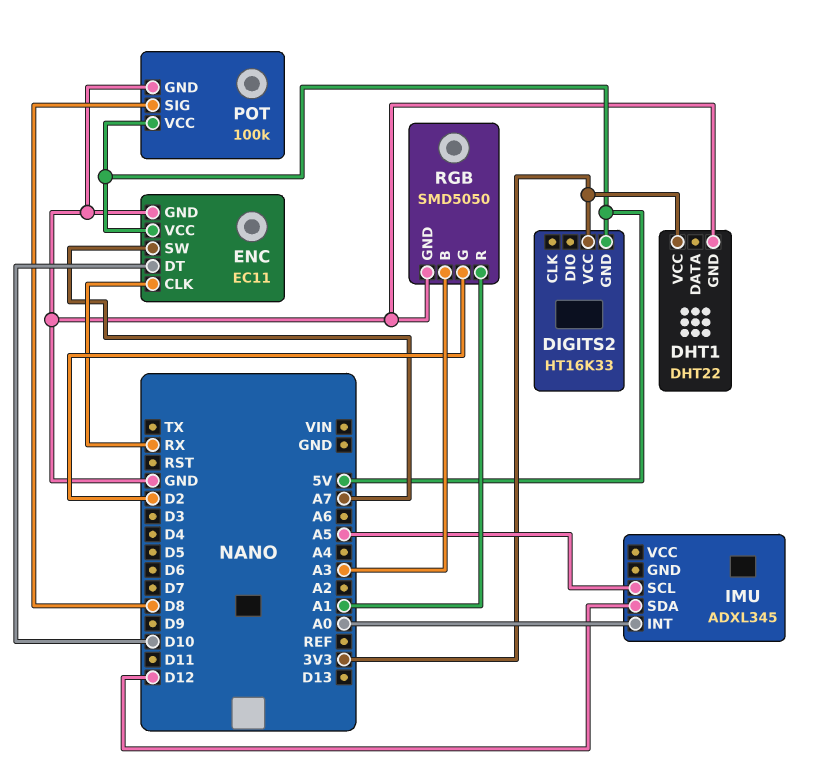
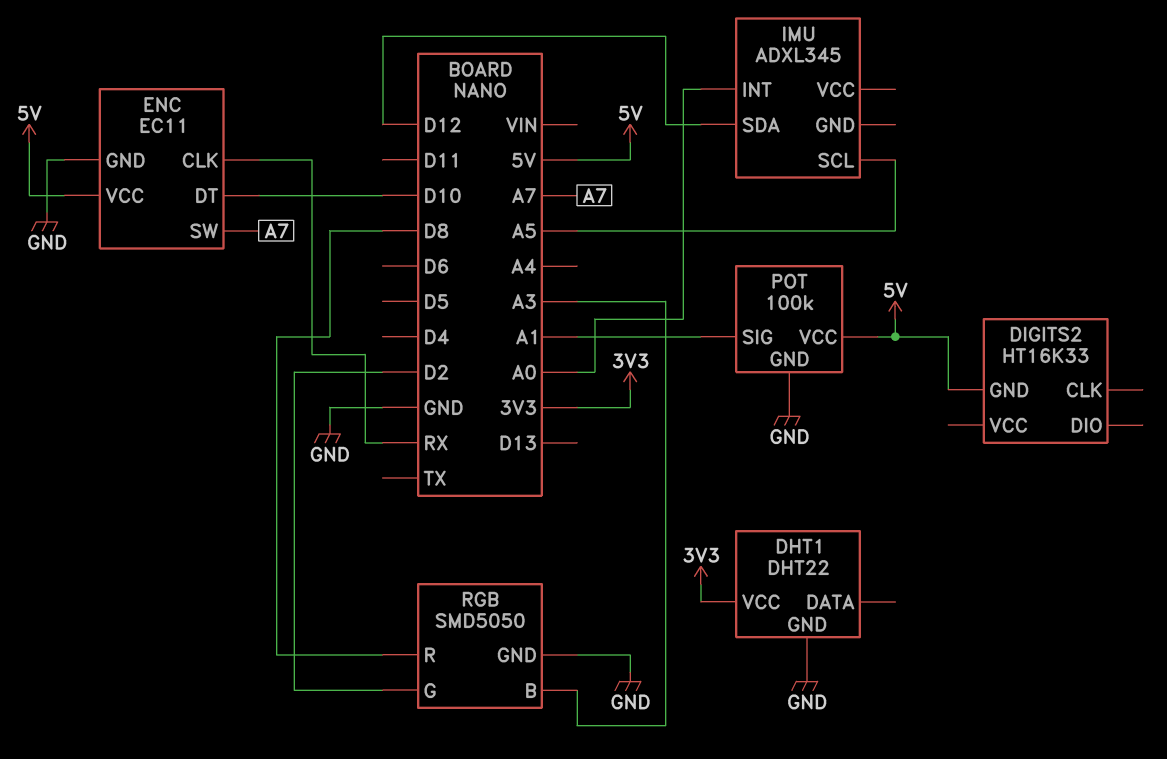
DIGITS2 pin VCC: 3V3 -> none
POT pin SIG: D8 -> A1
RGB pin R: A1 -> D8

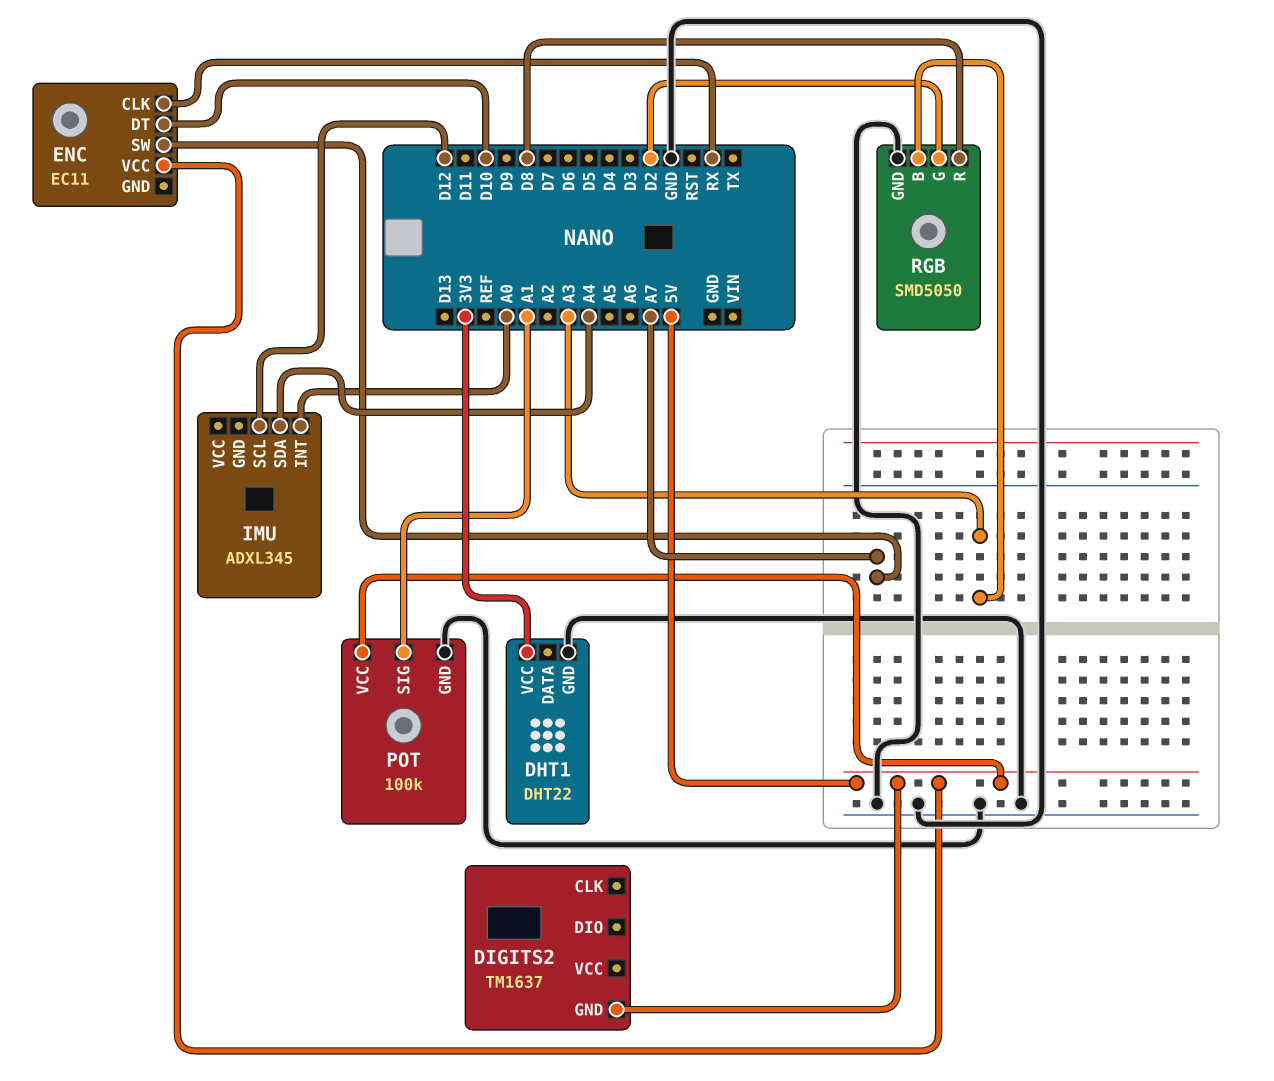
DIGITS2: HT16K33 -> TM1637
ENC pin GND: GND -> none
IMU pin SCL: A5 -> D12
IMU pin SDA: D12 -> A4

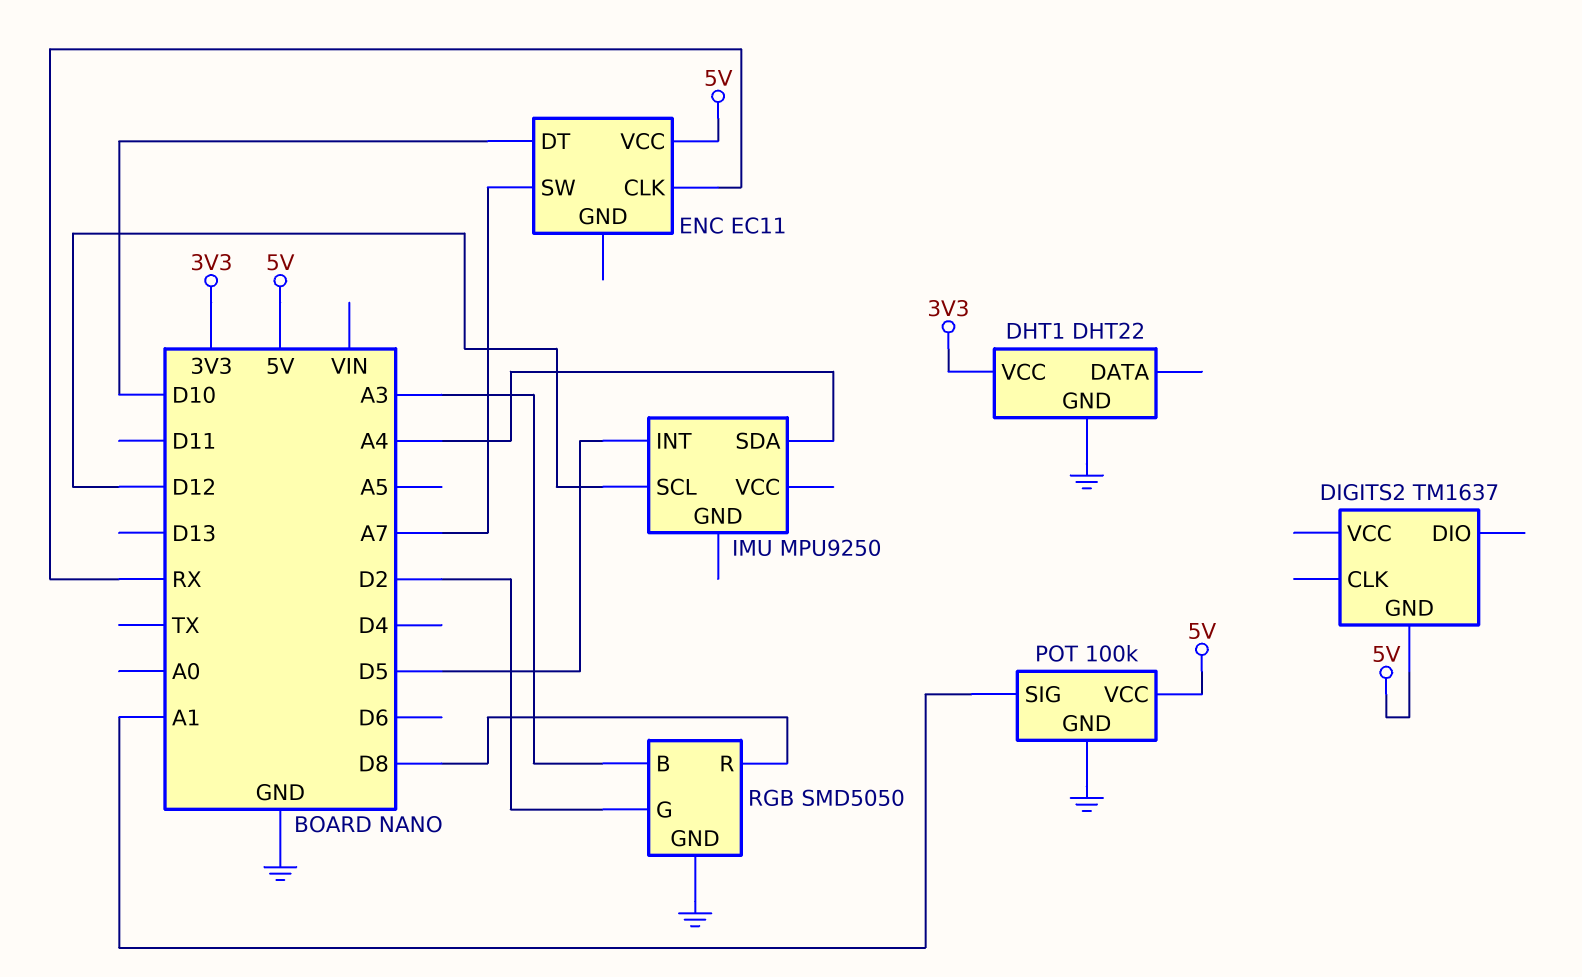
IMU: ADXL345 -> MPU9250
IMU pin INT: A0 -> D5

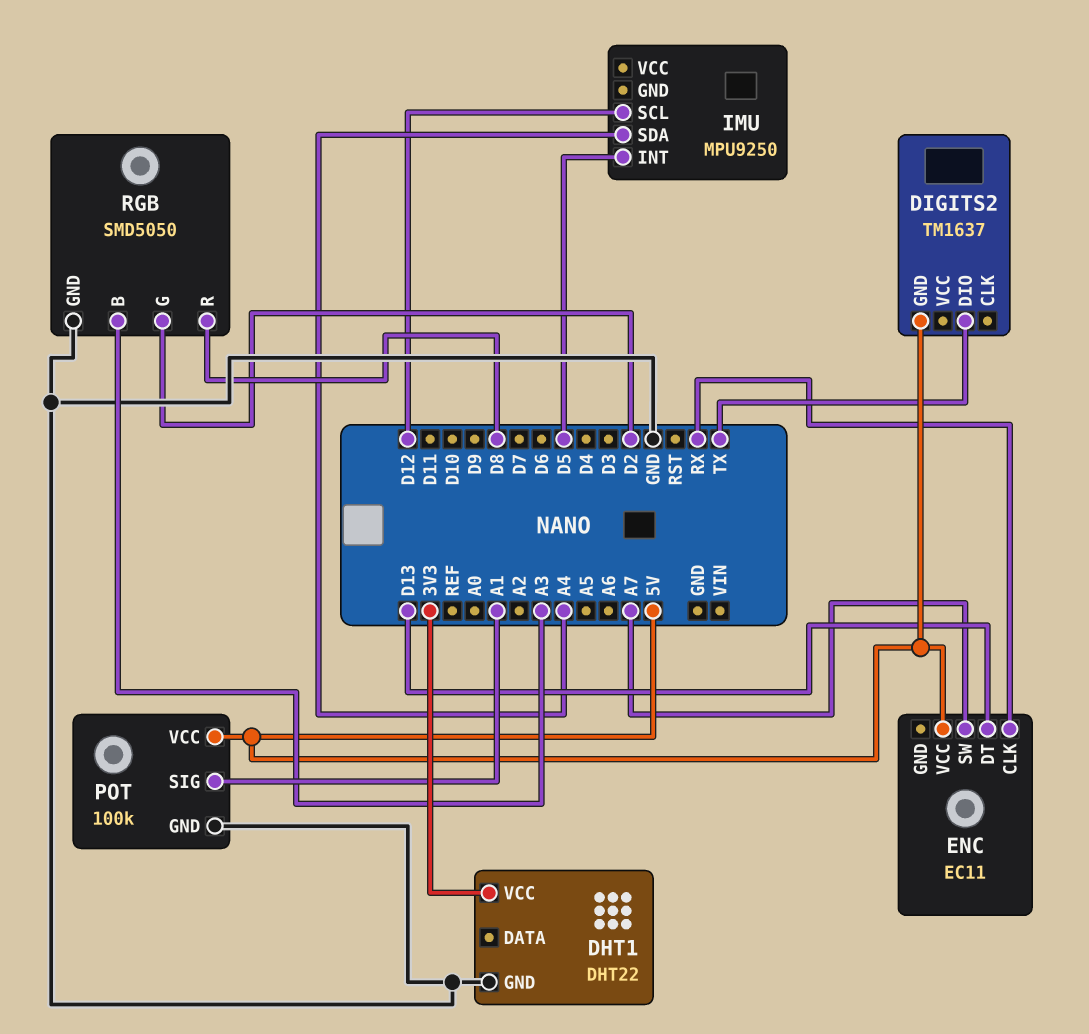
DIGITS2 pin DIO: none -> TX
ENC pin DT: D10 -> D13

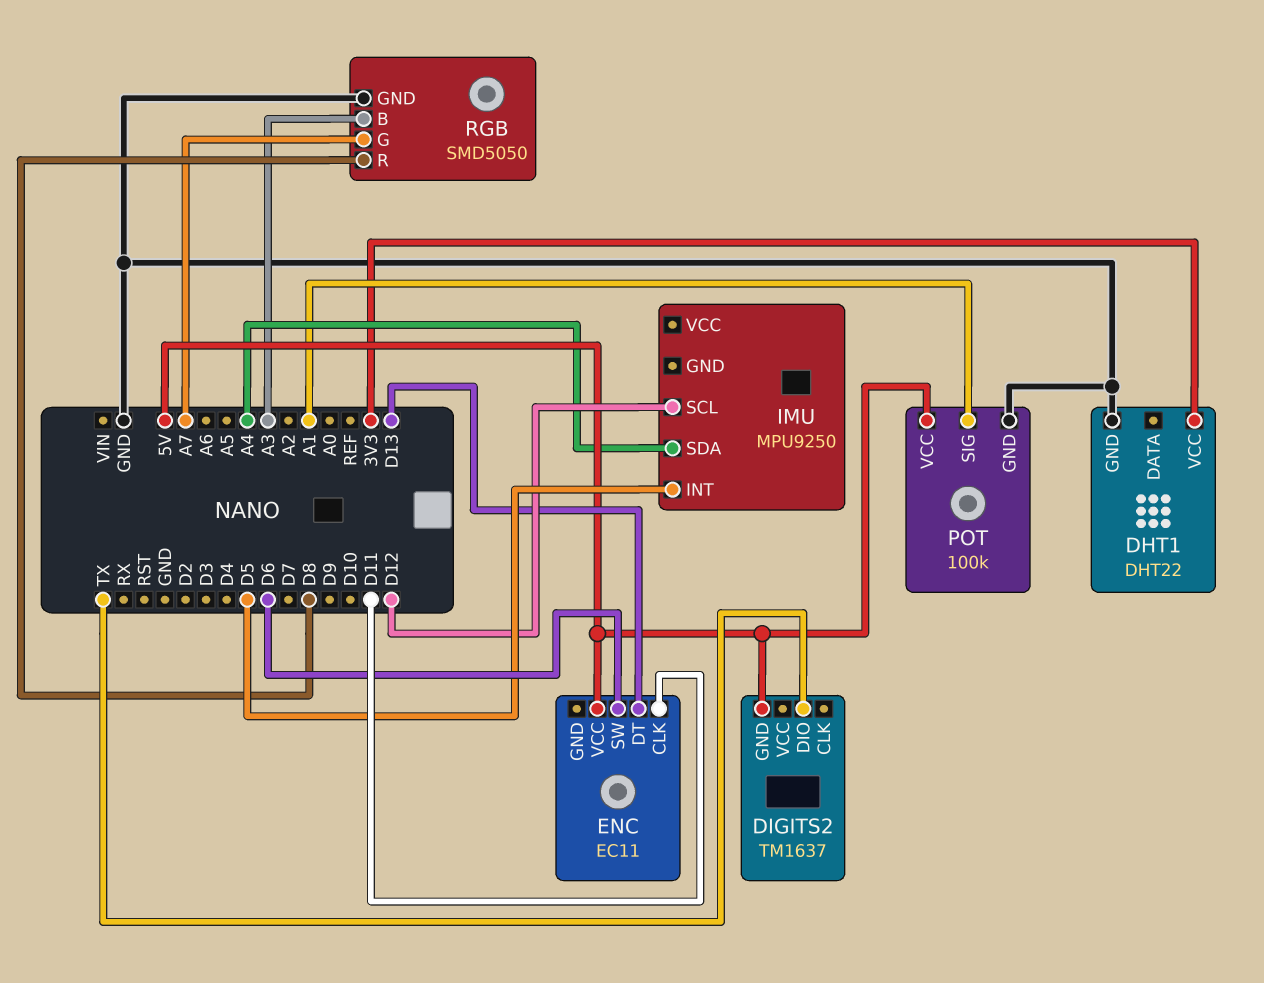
ENC pin CLK: RX -> D11
ENC pin SW: A7 -> D6
RGB pin G: D2 -> A7

